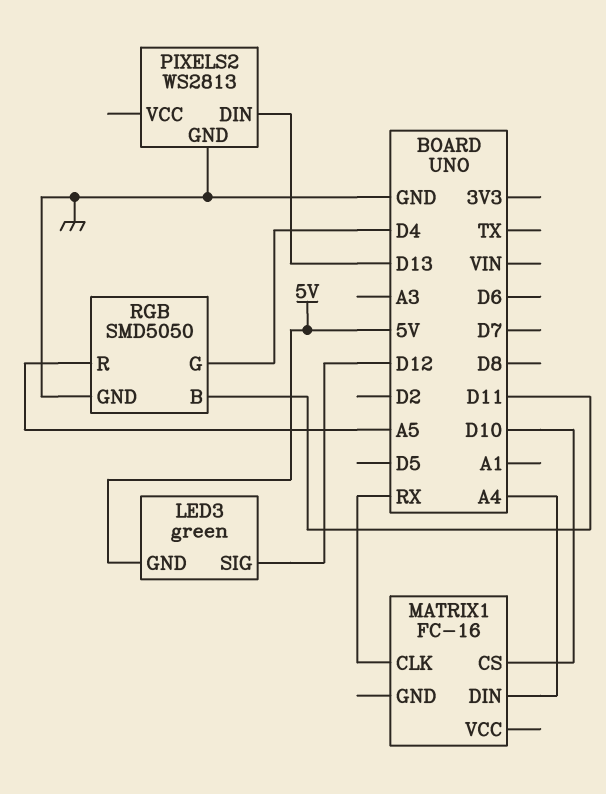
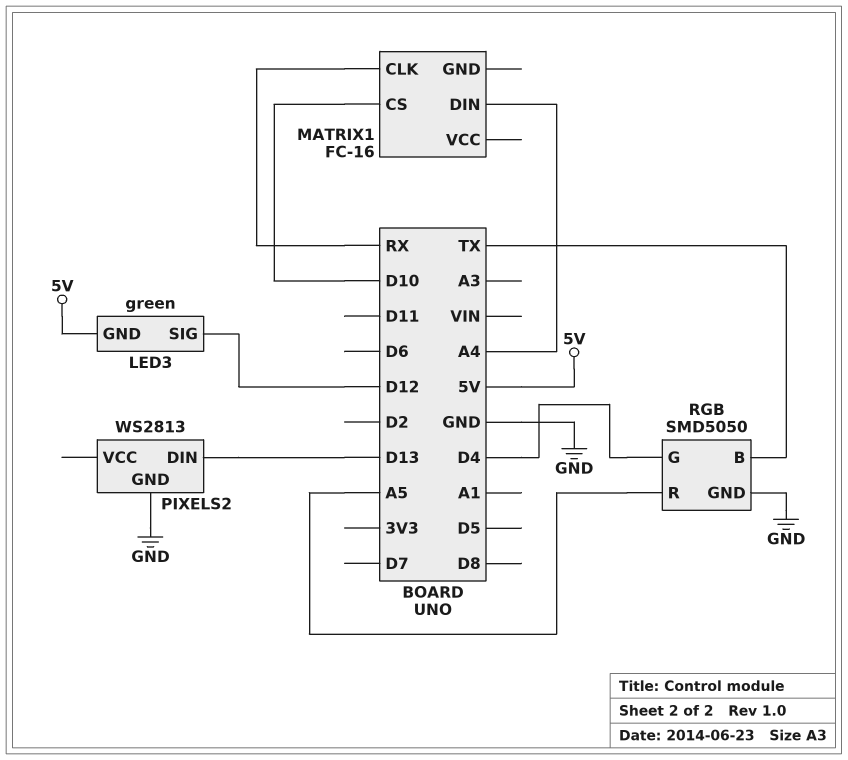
RGB pin B: D11 -> TX

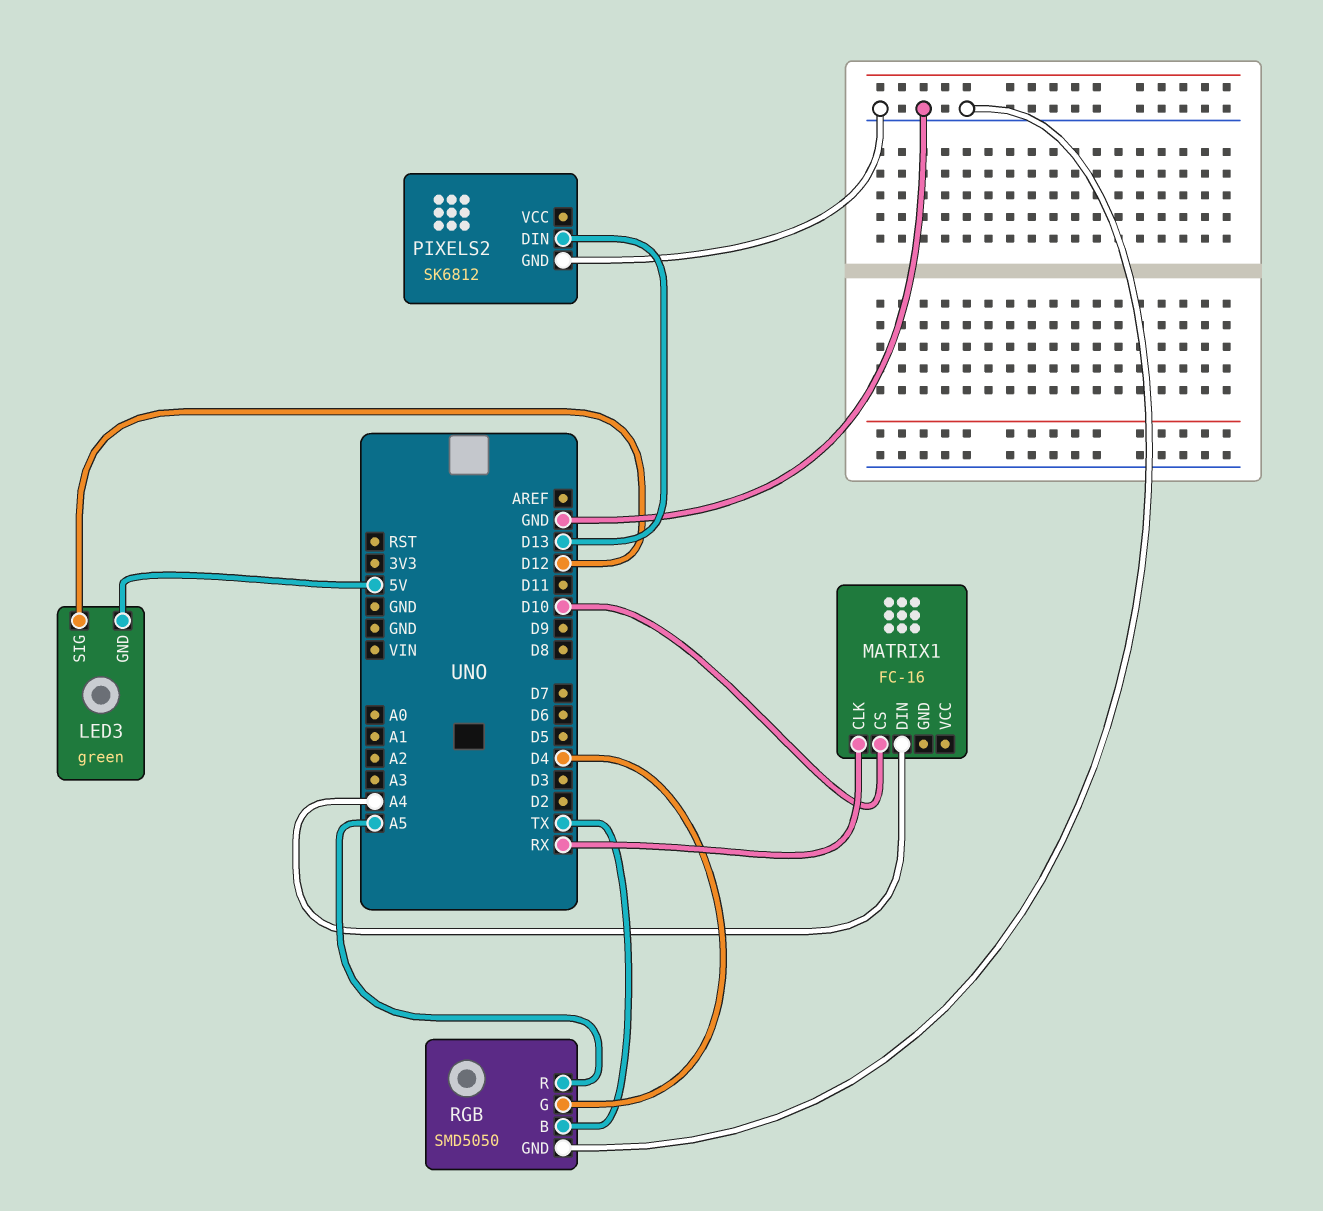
PIXELS2: WS2813 -> SK6812

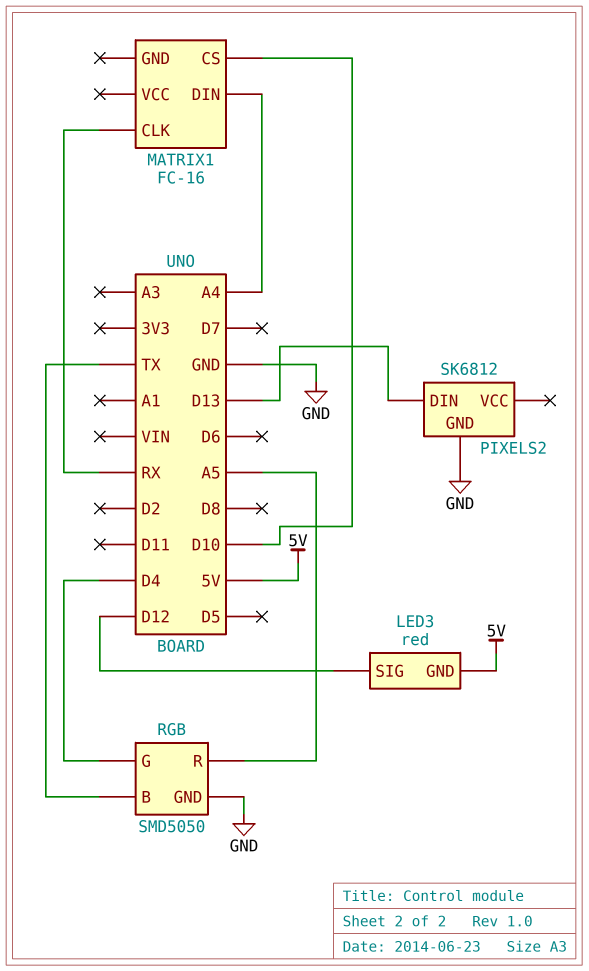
LED3: green -> red

